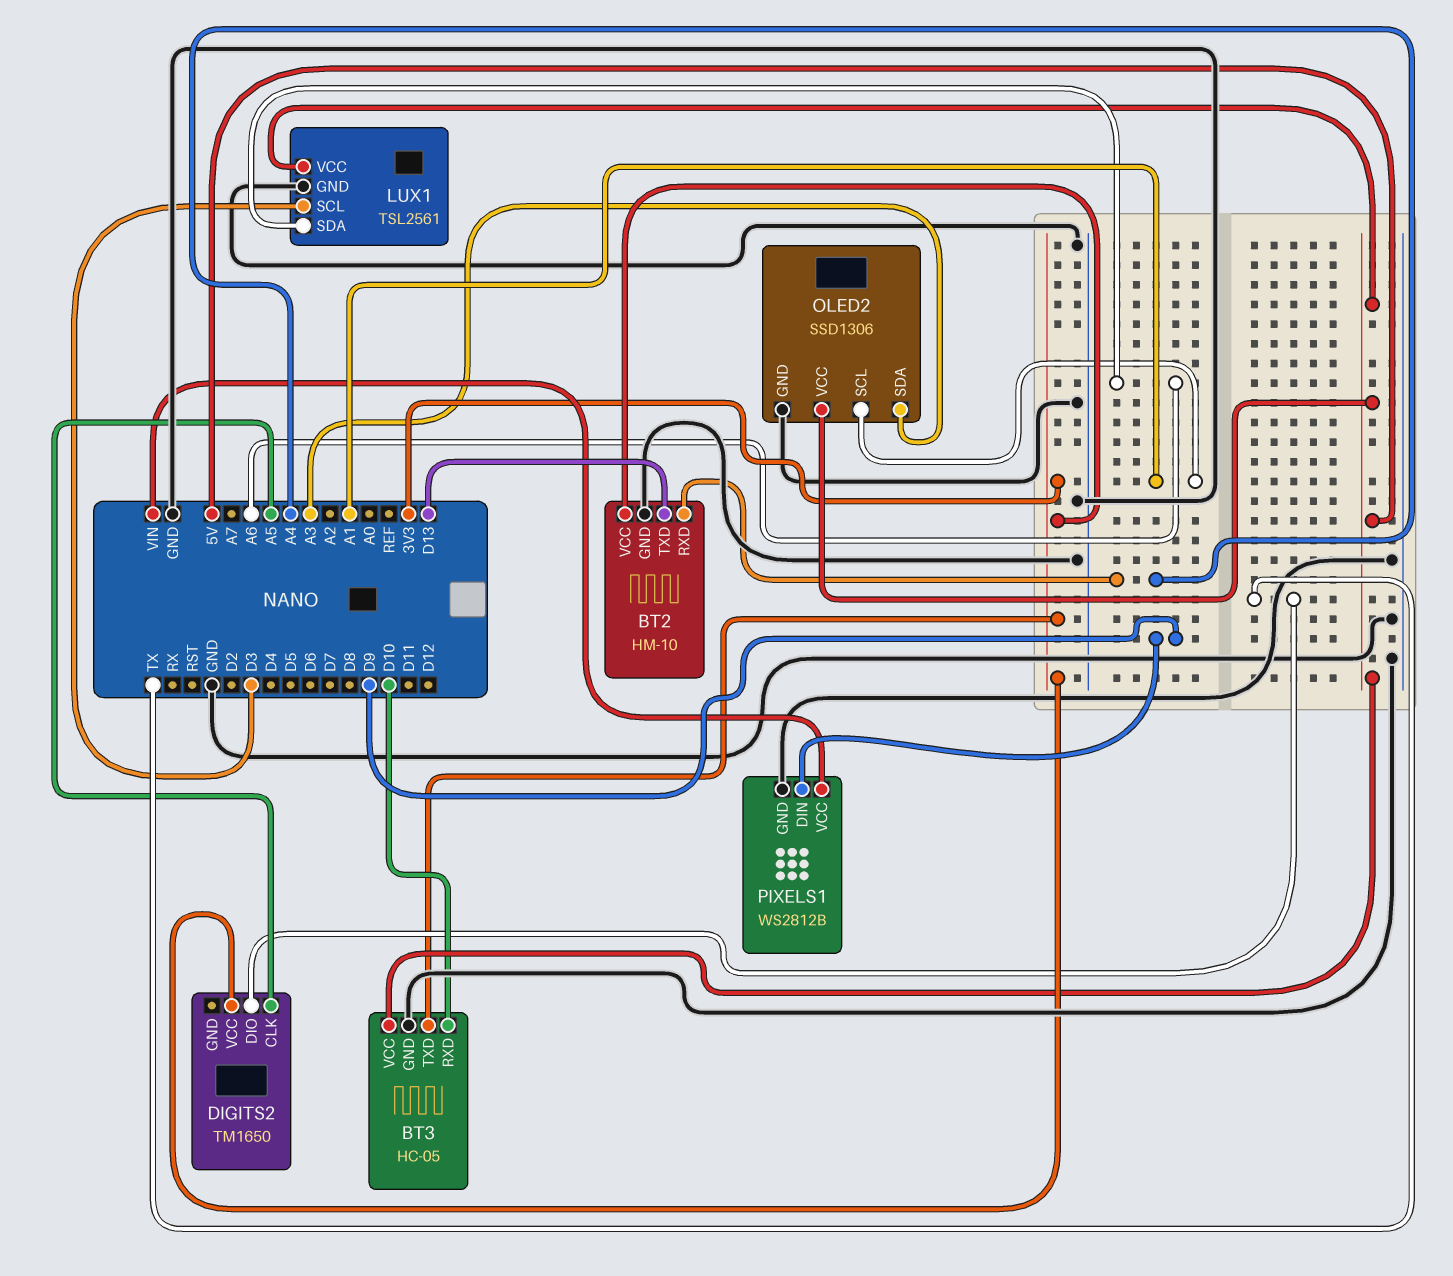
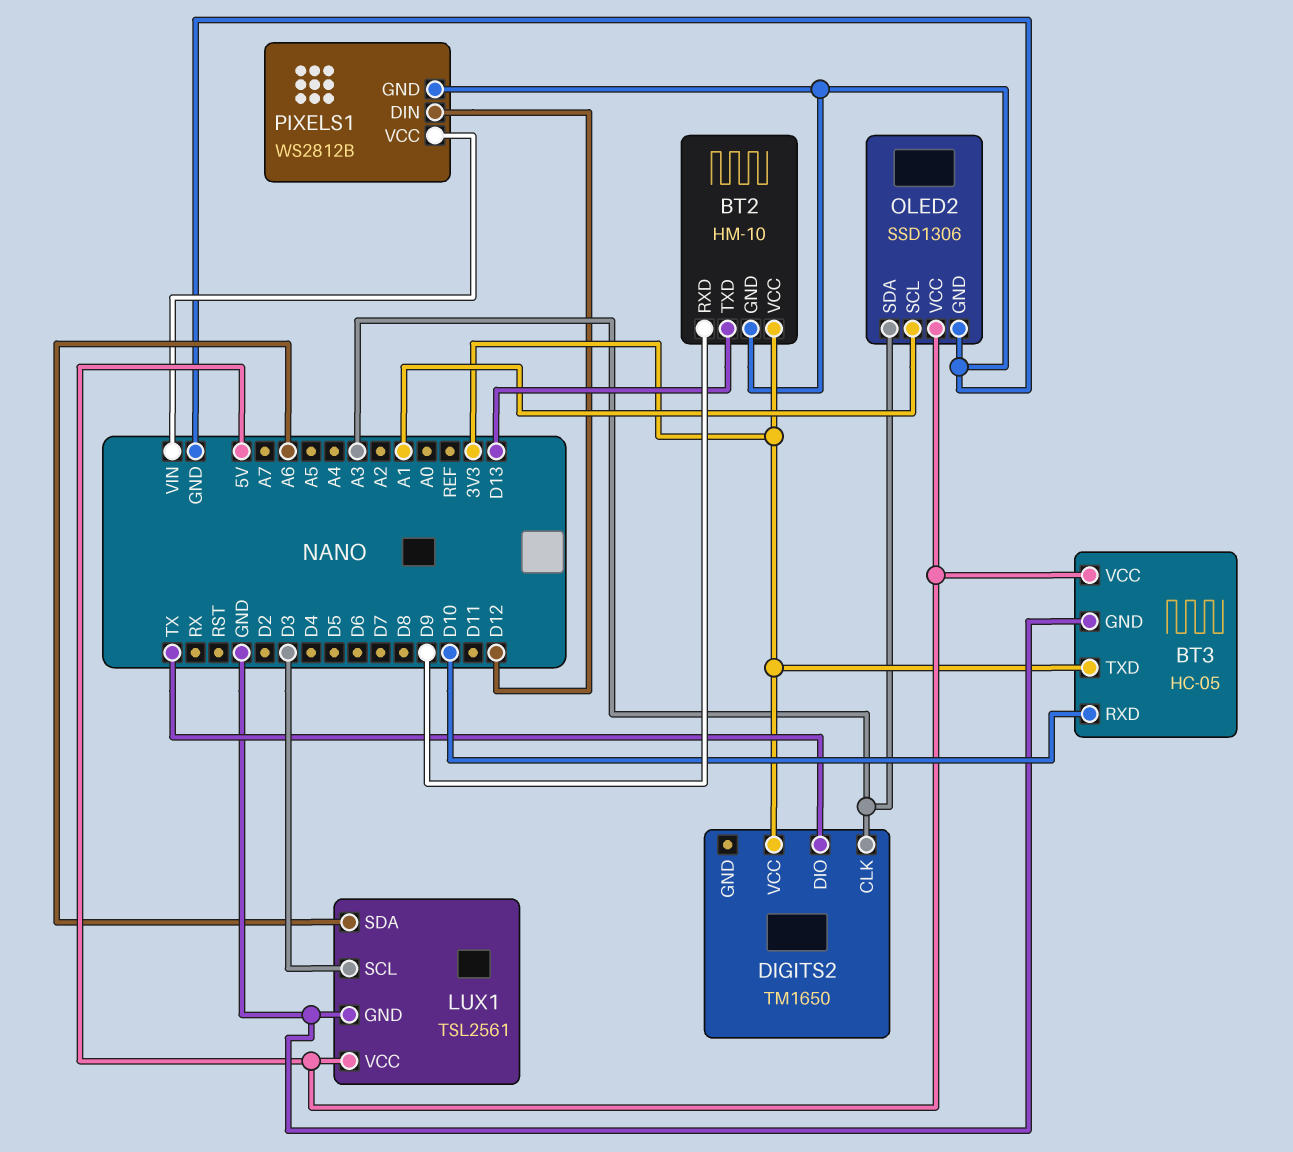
BT2 pin RXD: A4 -> D9
DIGITS2 pin CLK: A5 -> A3
PIXELS1 pin DIN: D9 -> D12

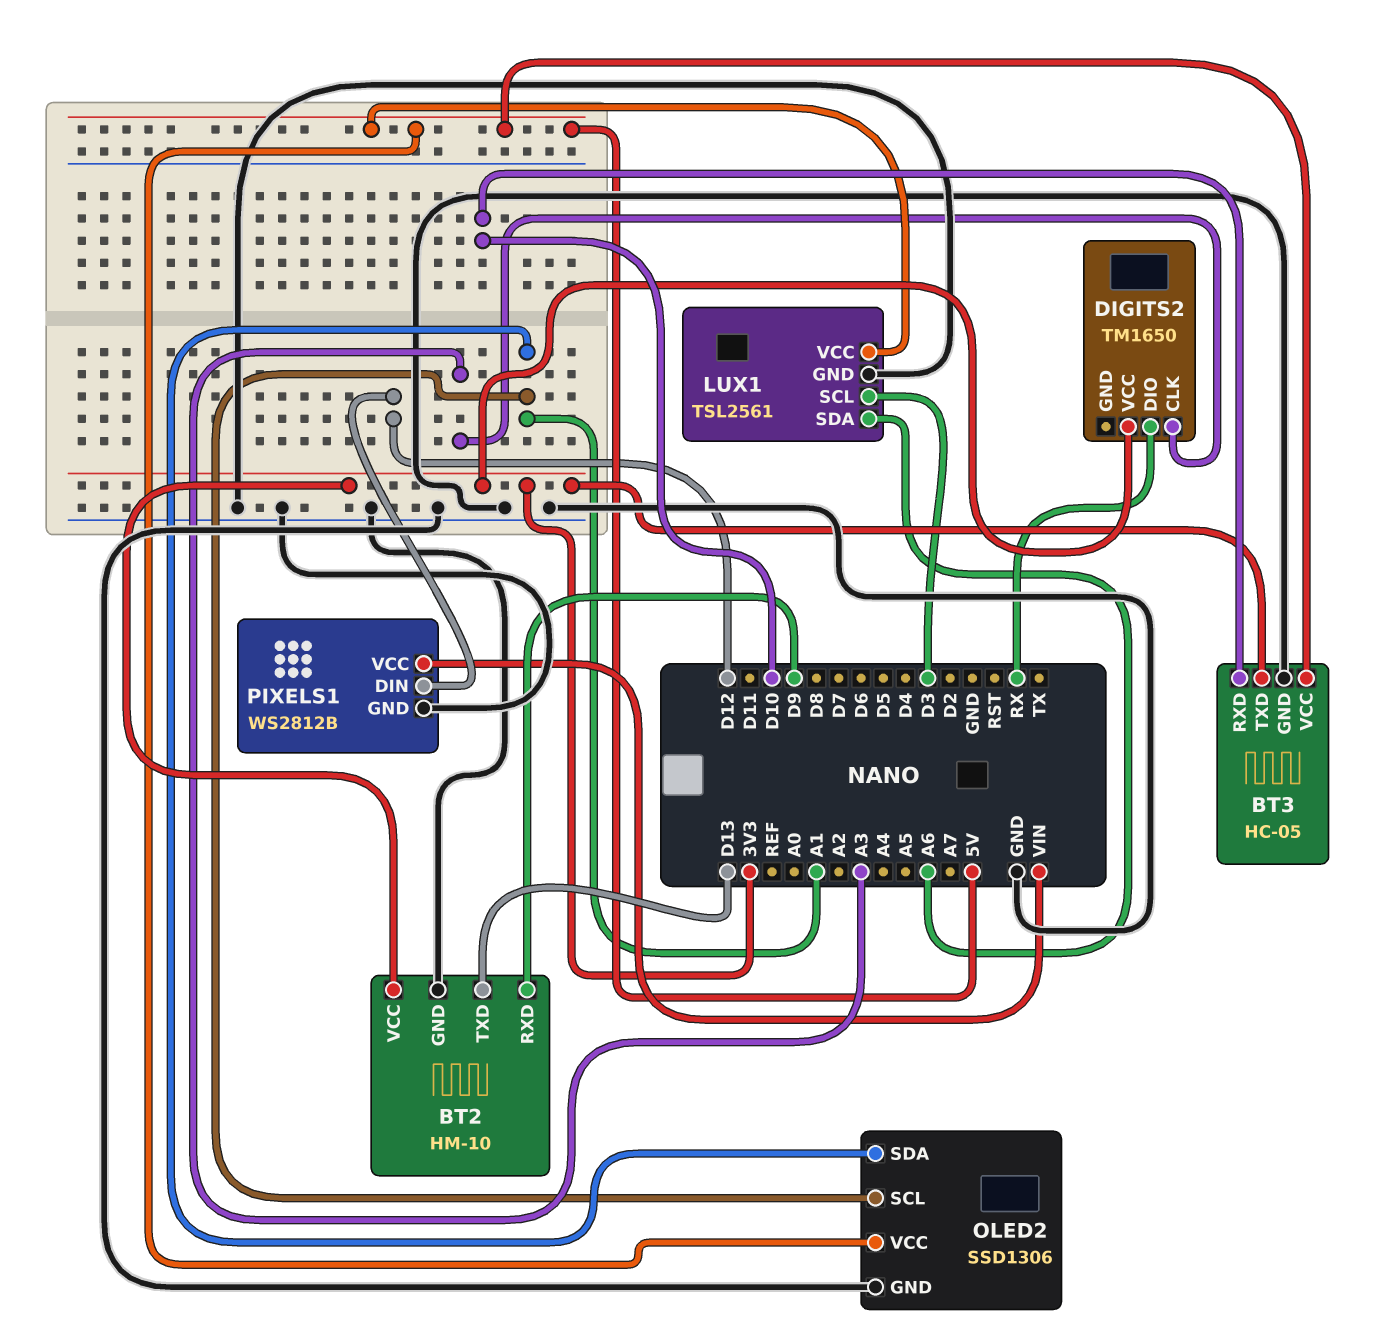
DIGITS2 pin DIO: TX -> RX
OLED2 pin SDA: A3 -> A1

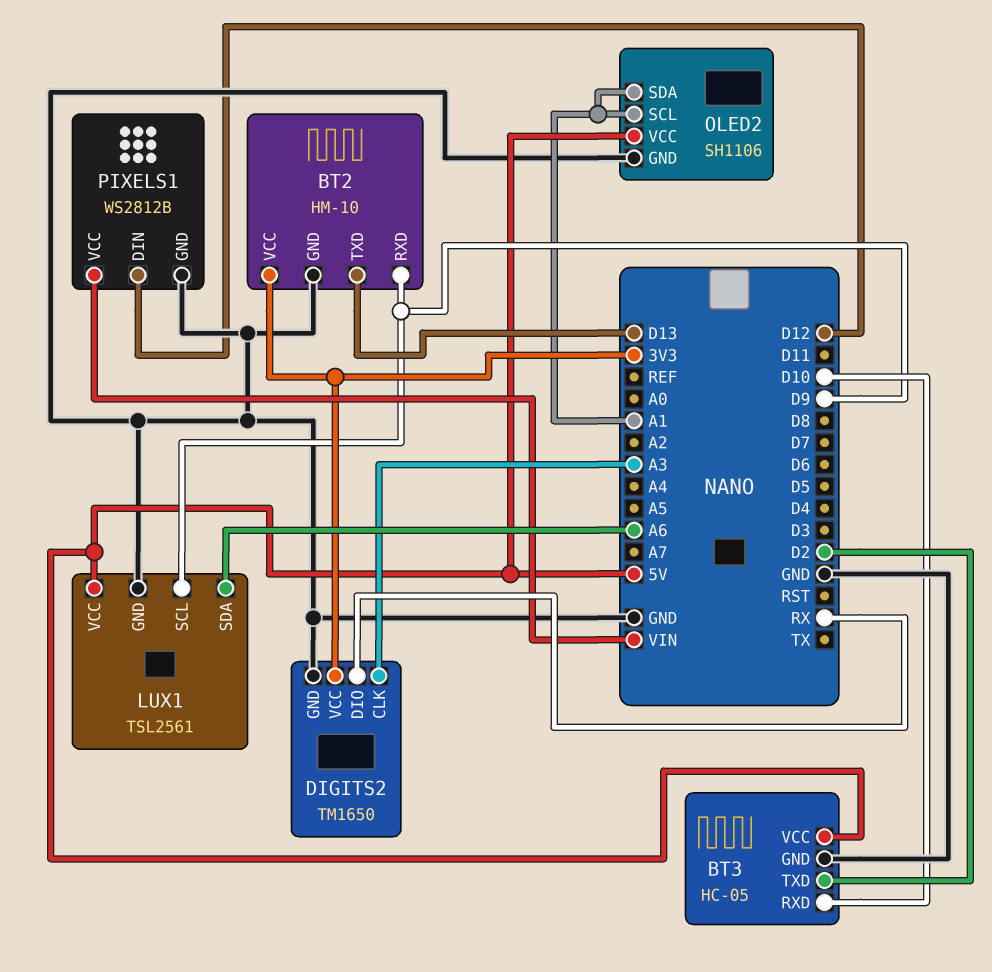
BT3 pin TXD: 3V3 -> D2
DIGITS2 pin GND: none -> GND
LUX1 pin SCL: D3 -> D9
OLED2: SSD1306 -> SH1106

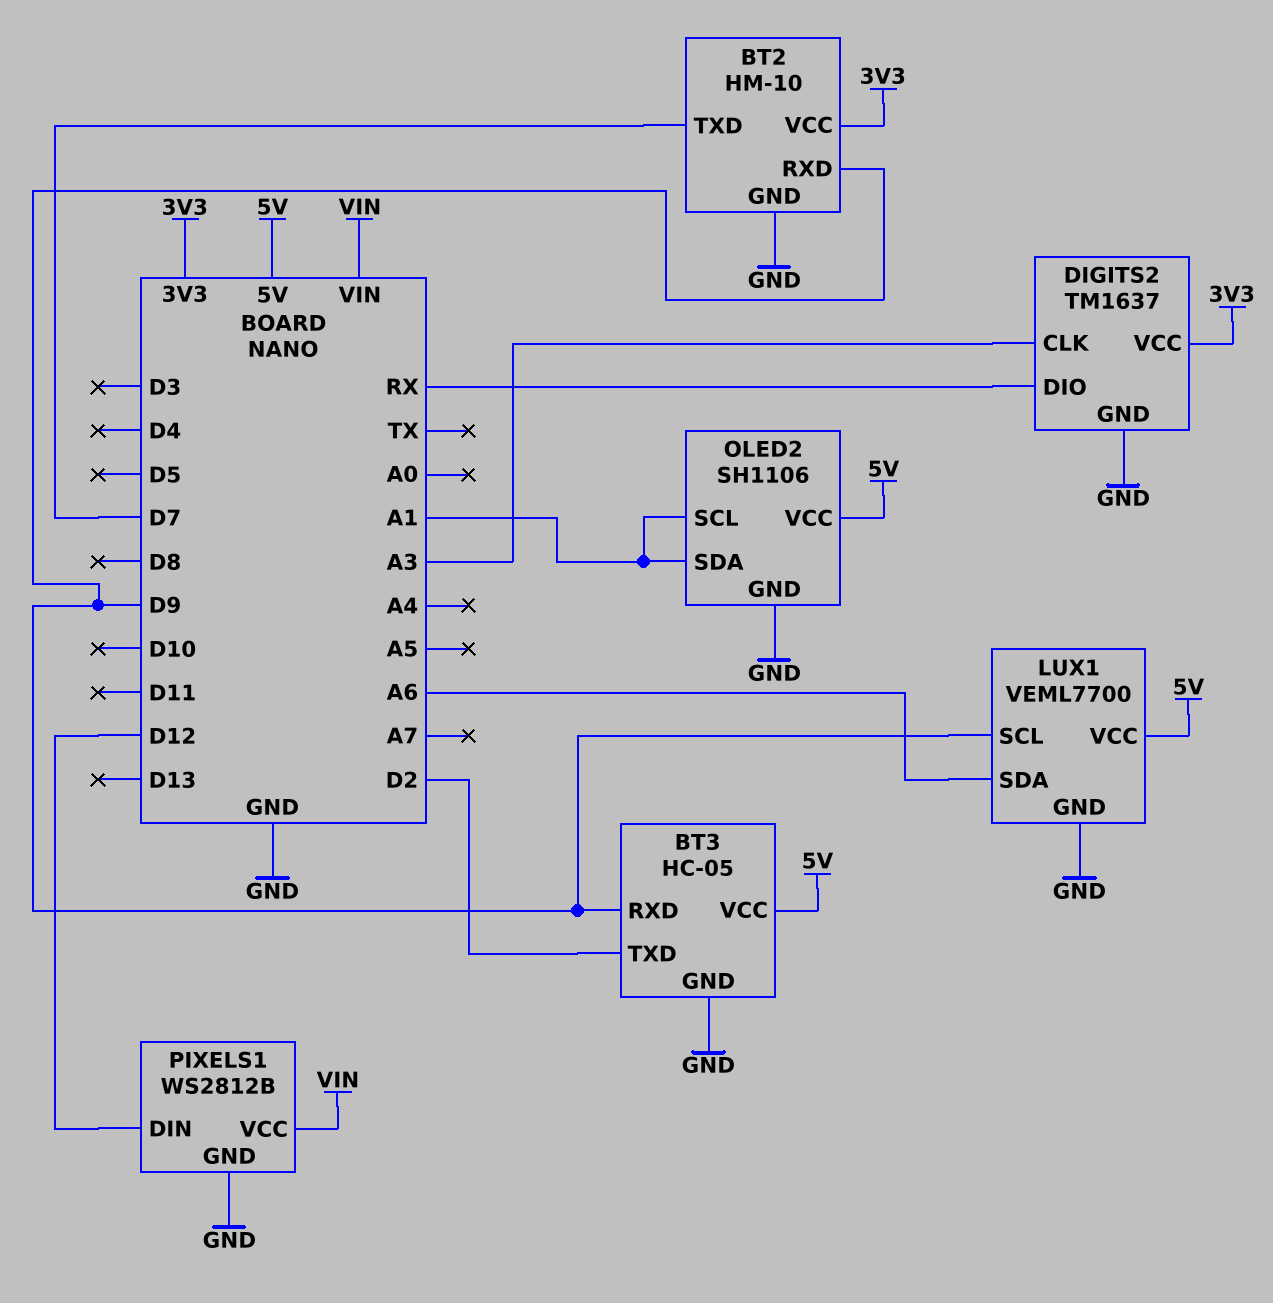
BT2 pin TXD: D13 -> D7
BT3 pin RXD: D10 -> D9
DIGITS2: TM1650 -> TM1637
LUX1: TSL2561 -> VEML7700

